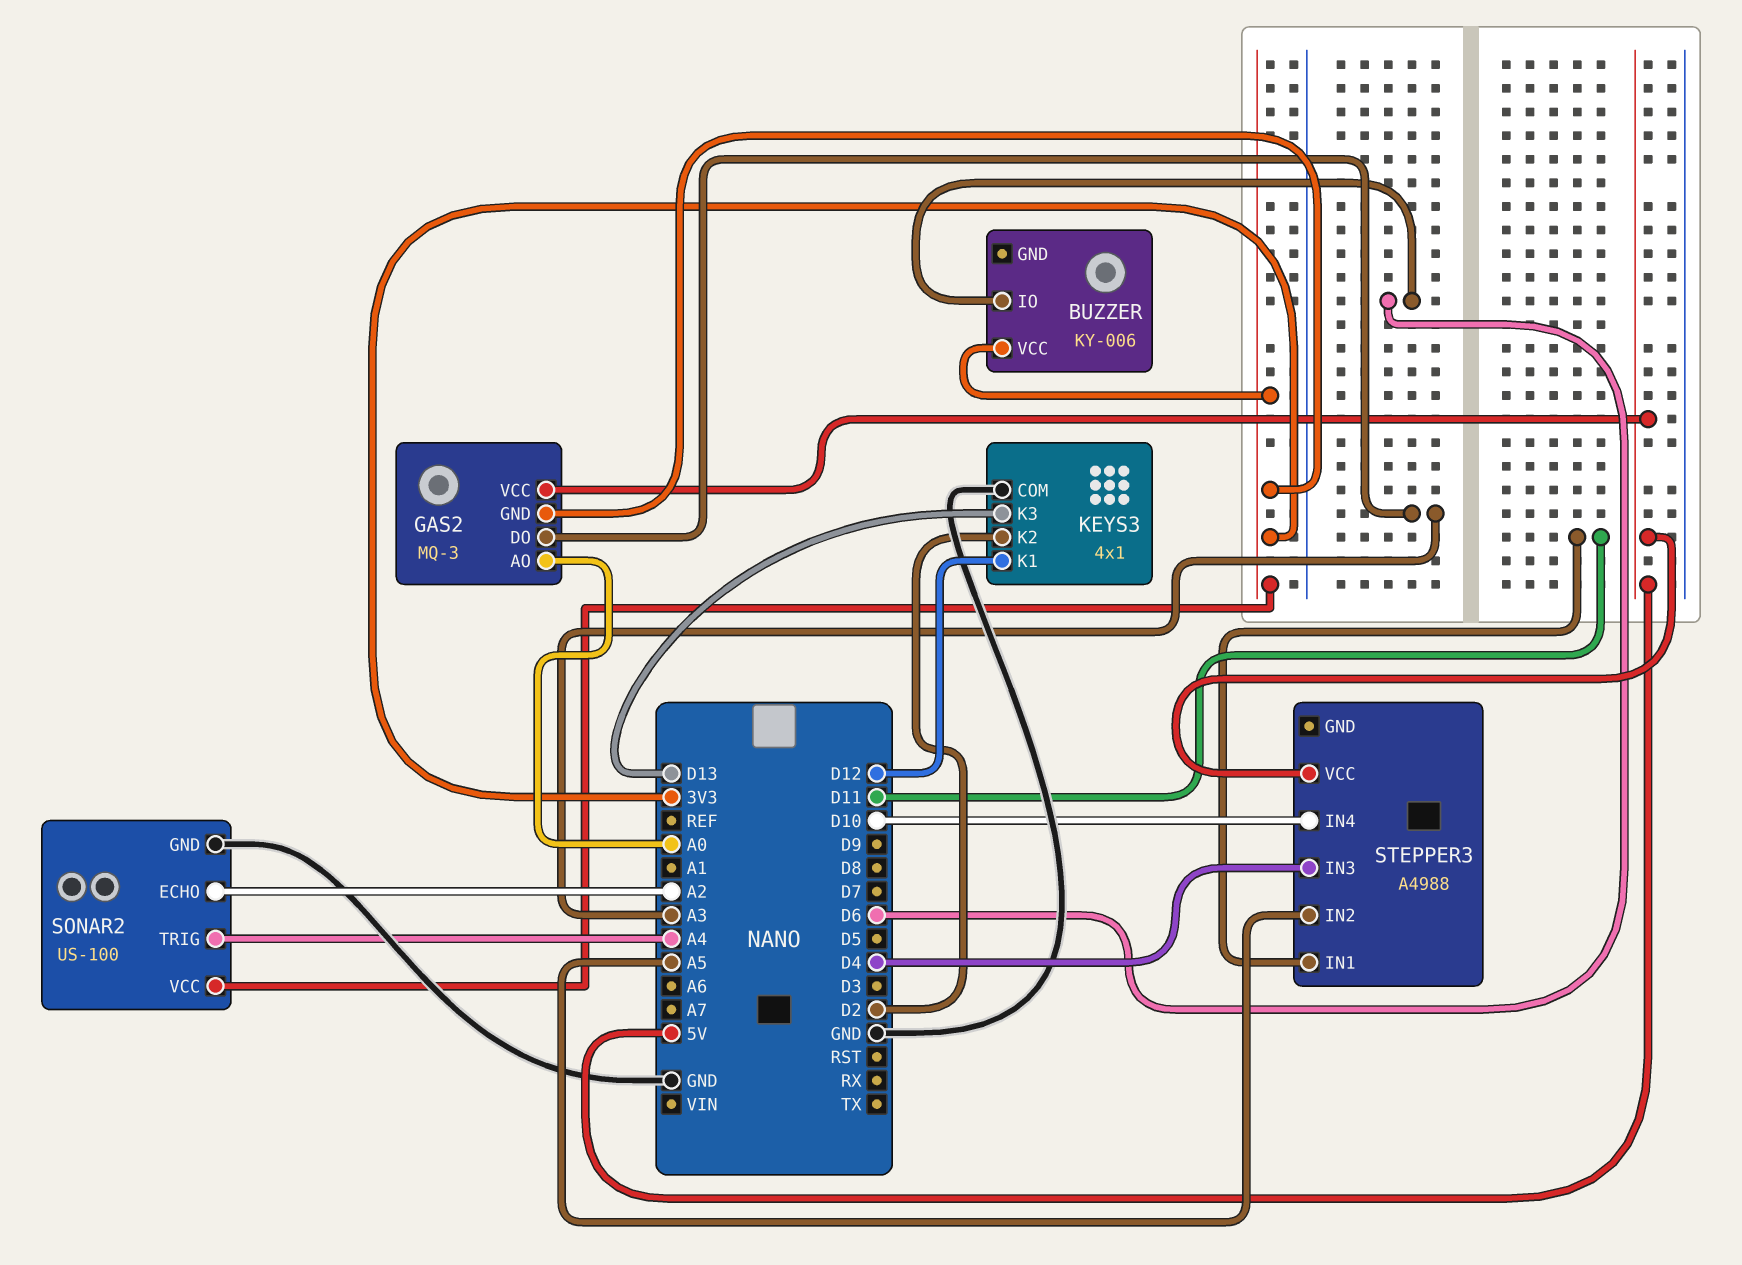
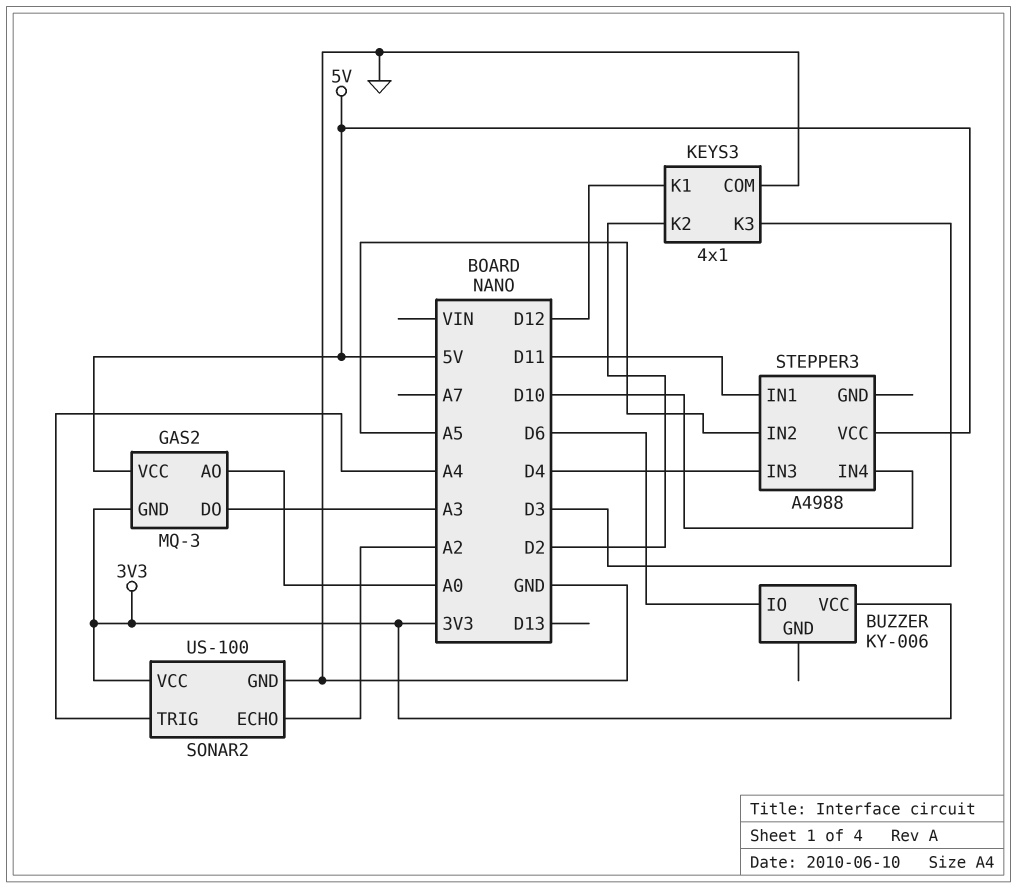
KEYS3 pin K3: D13 -> D3

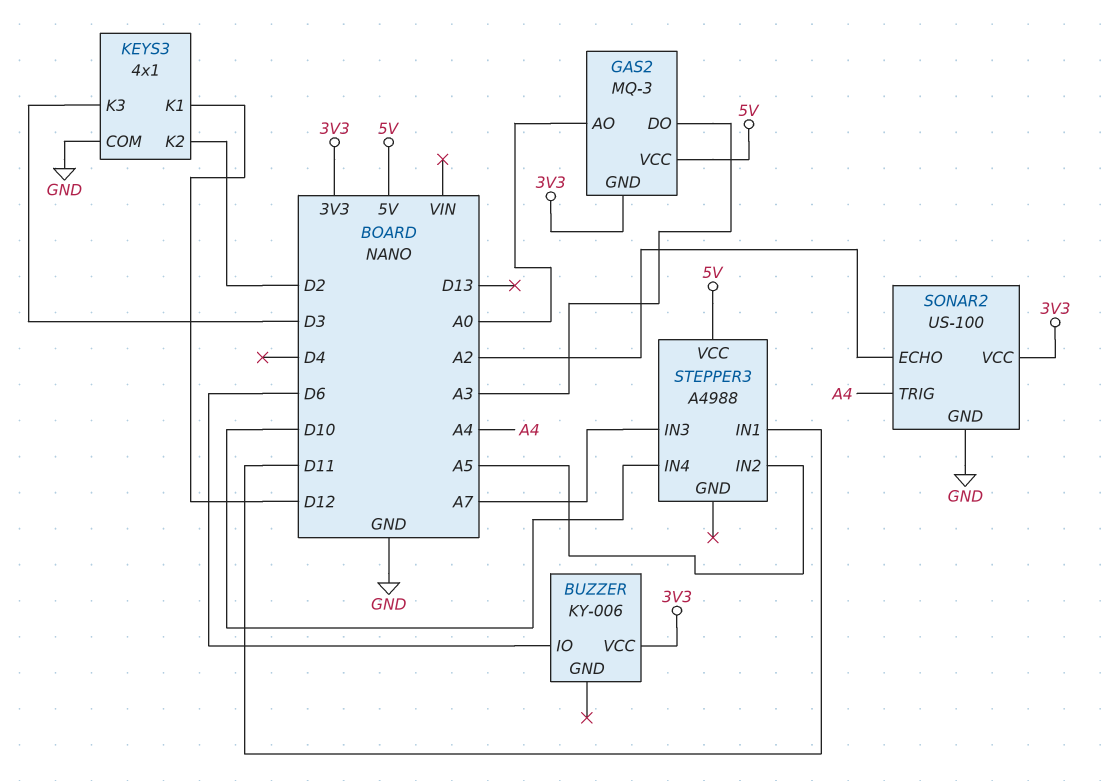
STEPPER3 pin IN3: D4 -> A7

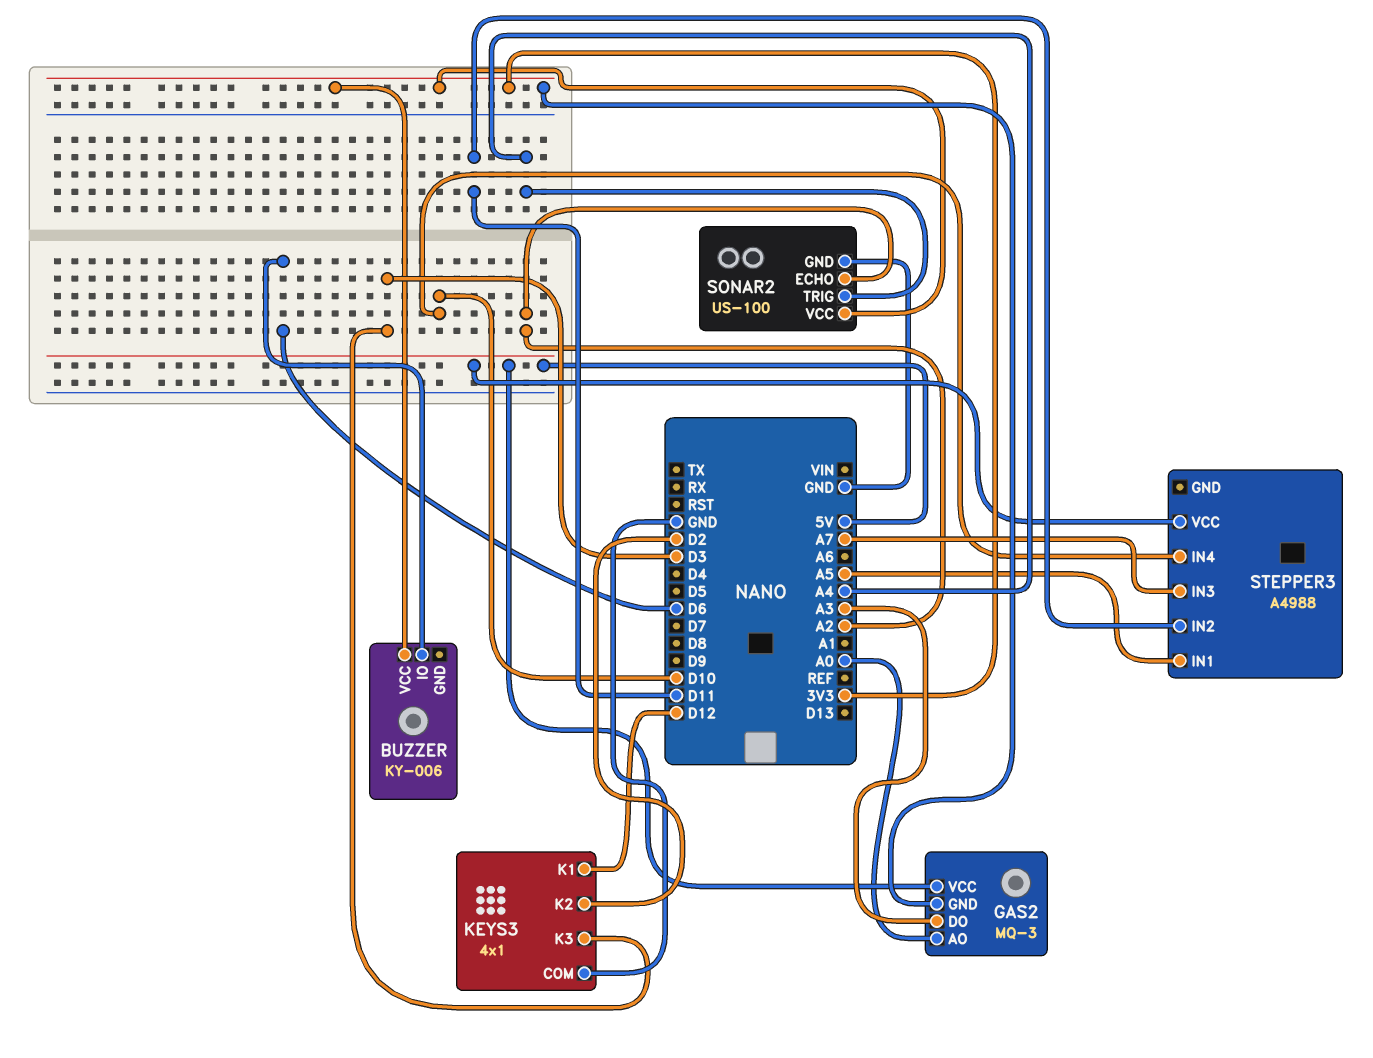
STEPPER3 pin IN1: D11 -> A5
STEPPER3 pin IN2: A5 -> D11

